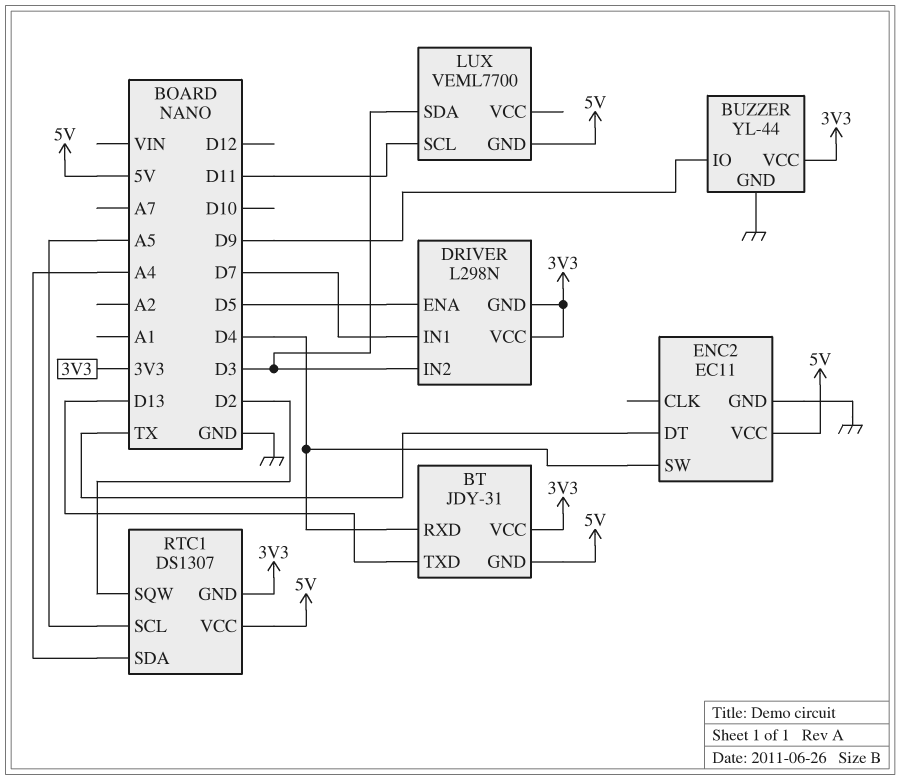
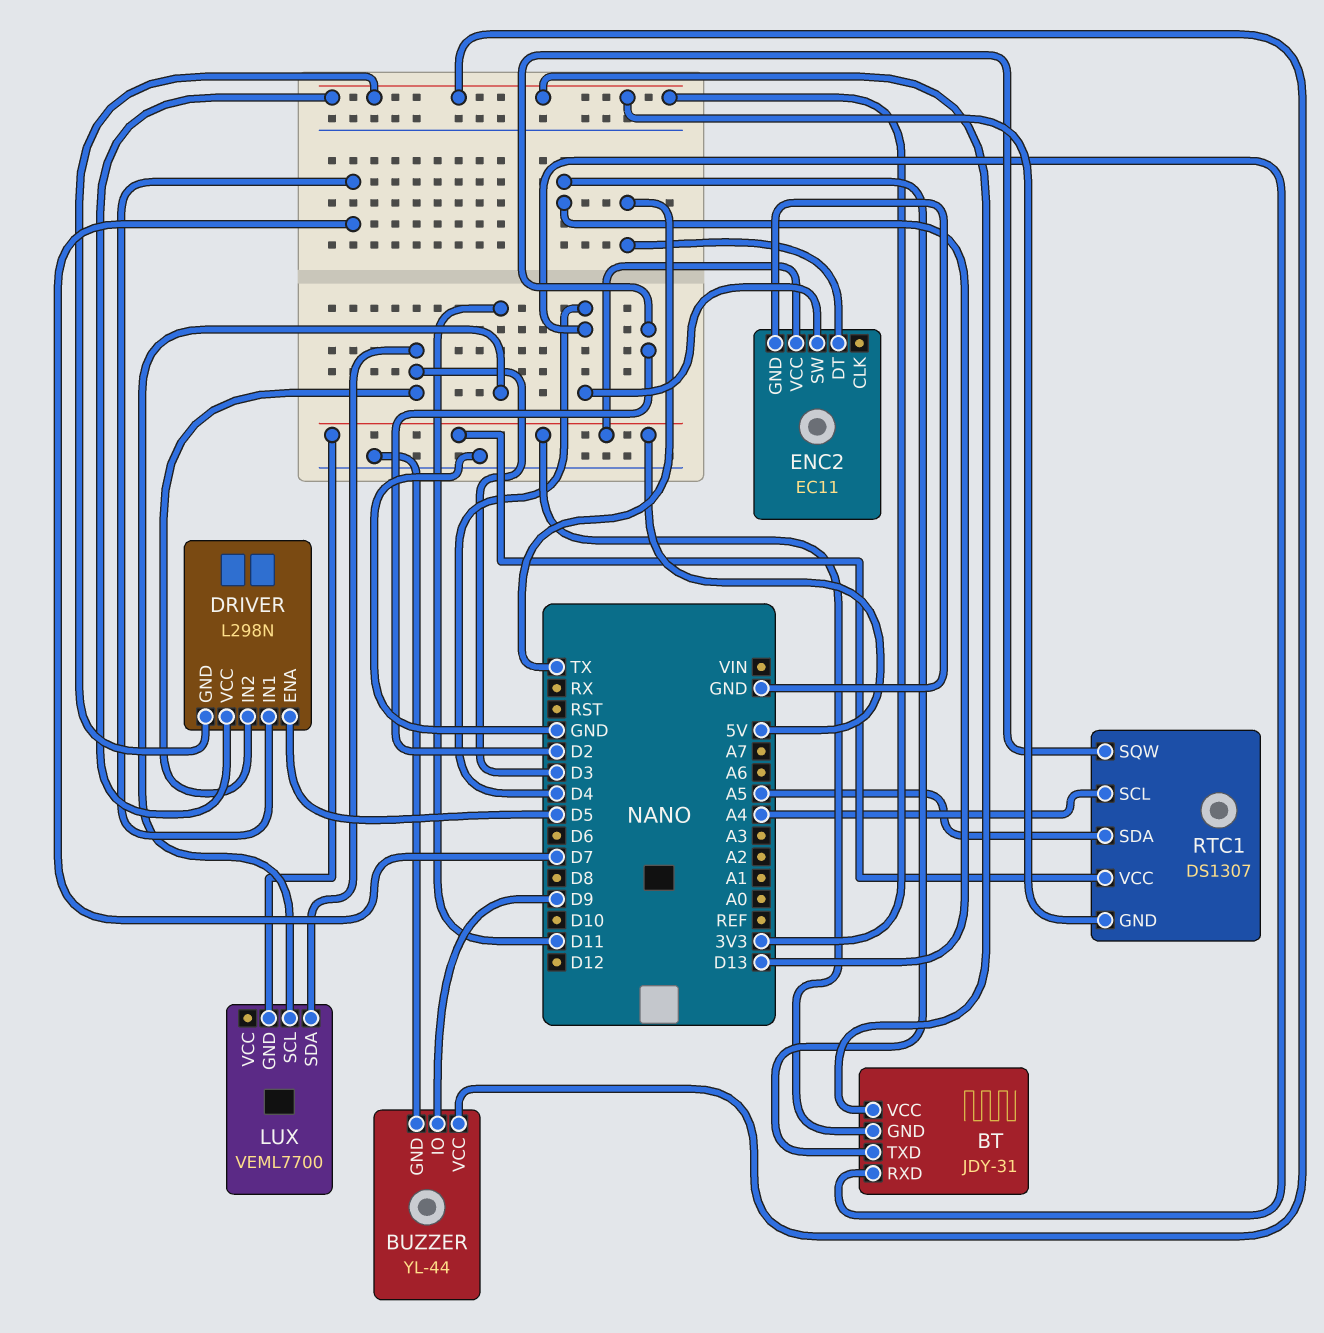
RTC1 pin SCL: A5 -> A4
RTC1 pin SDA: A4 -> A5

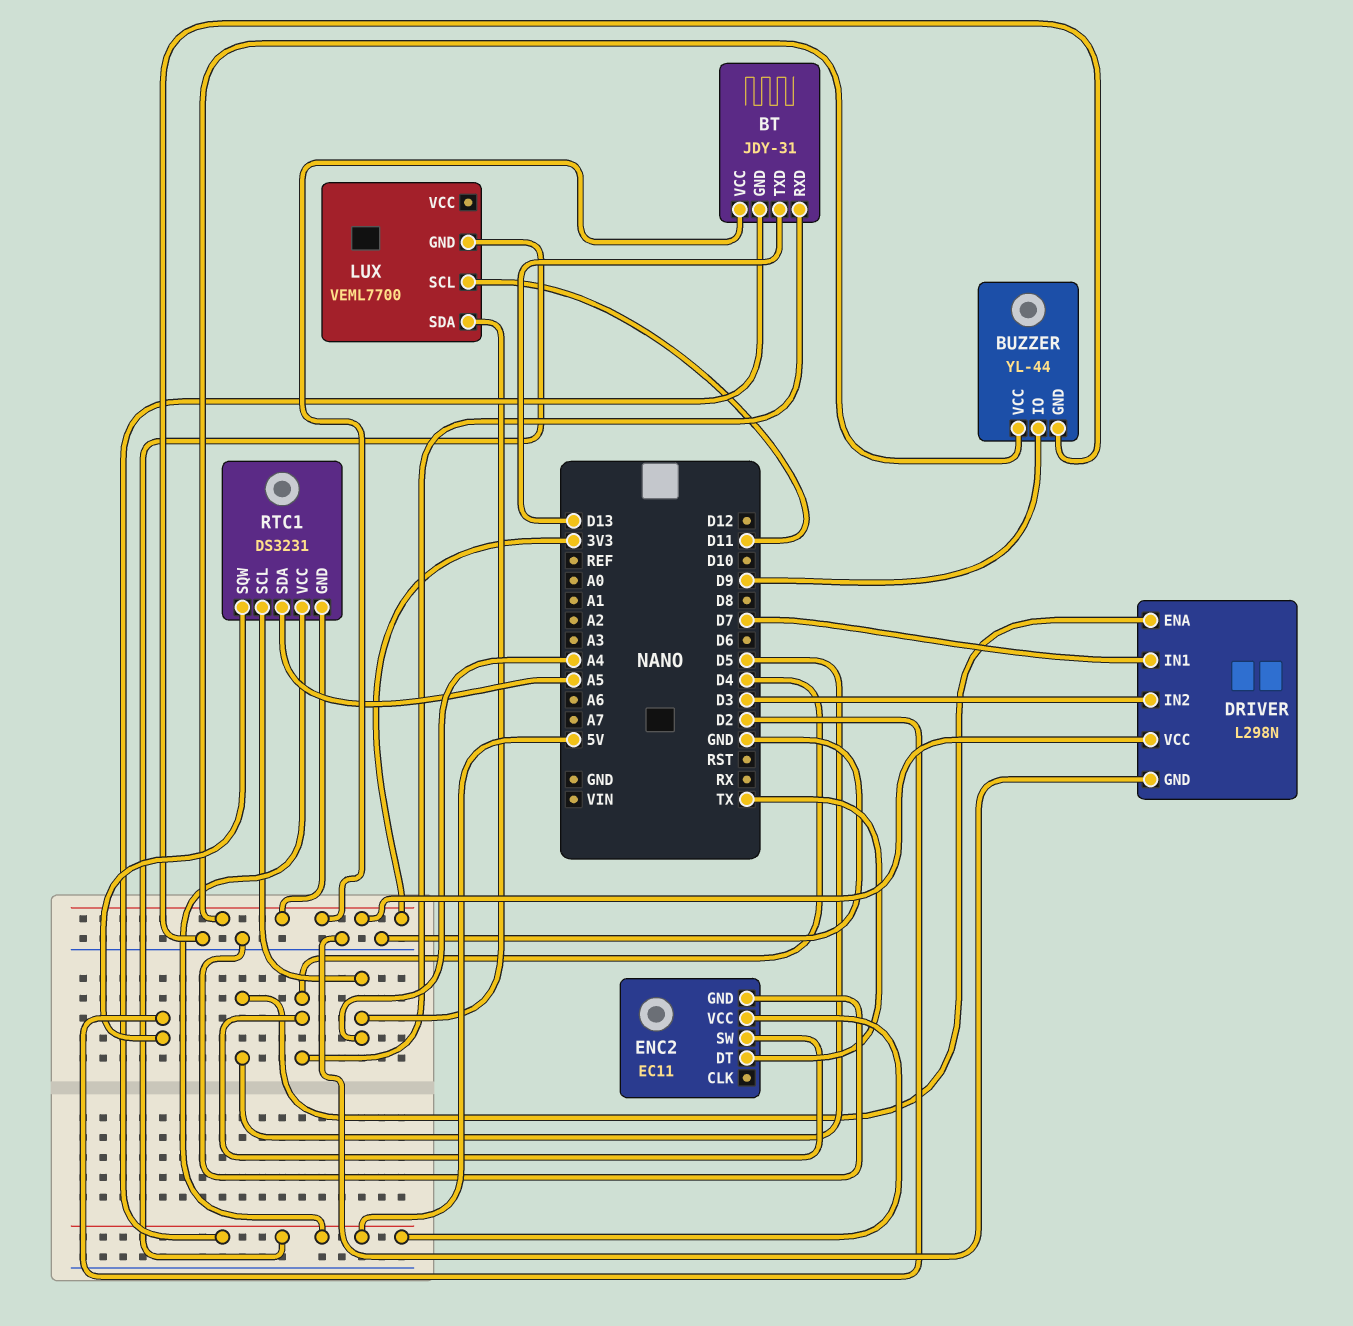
DRIVER pin GND: 3V3 -> GND
LUX pin SDA: D3 -> A4
RTC1: DS1307 -> DS3231

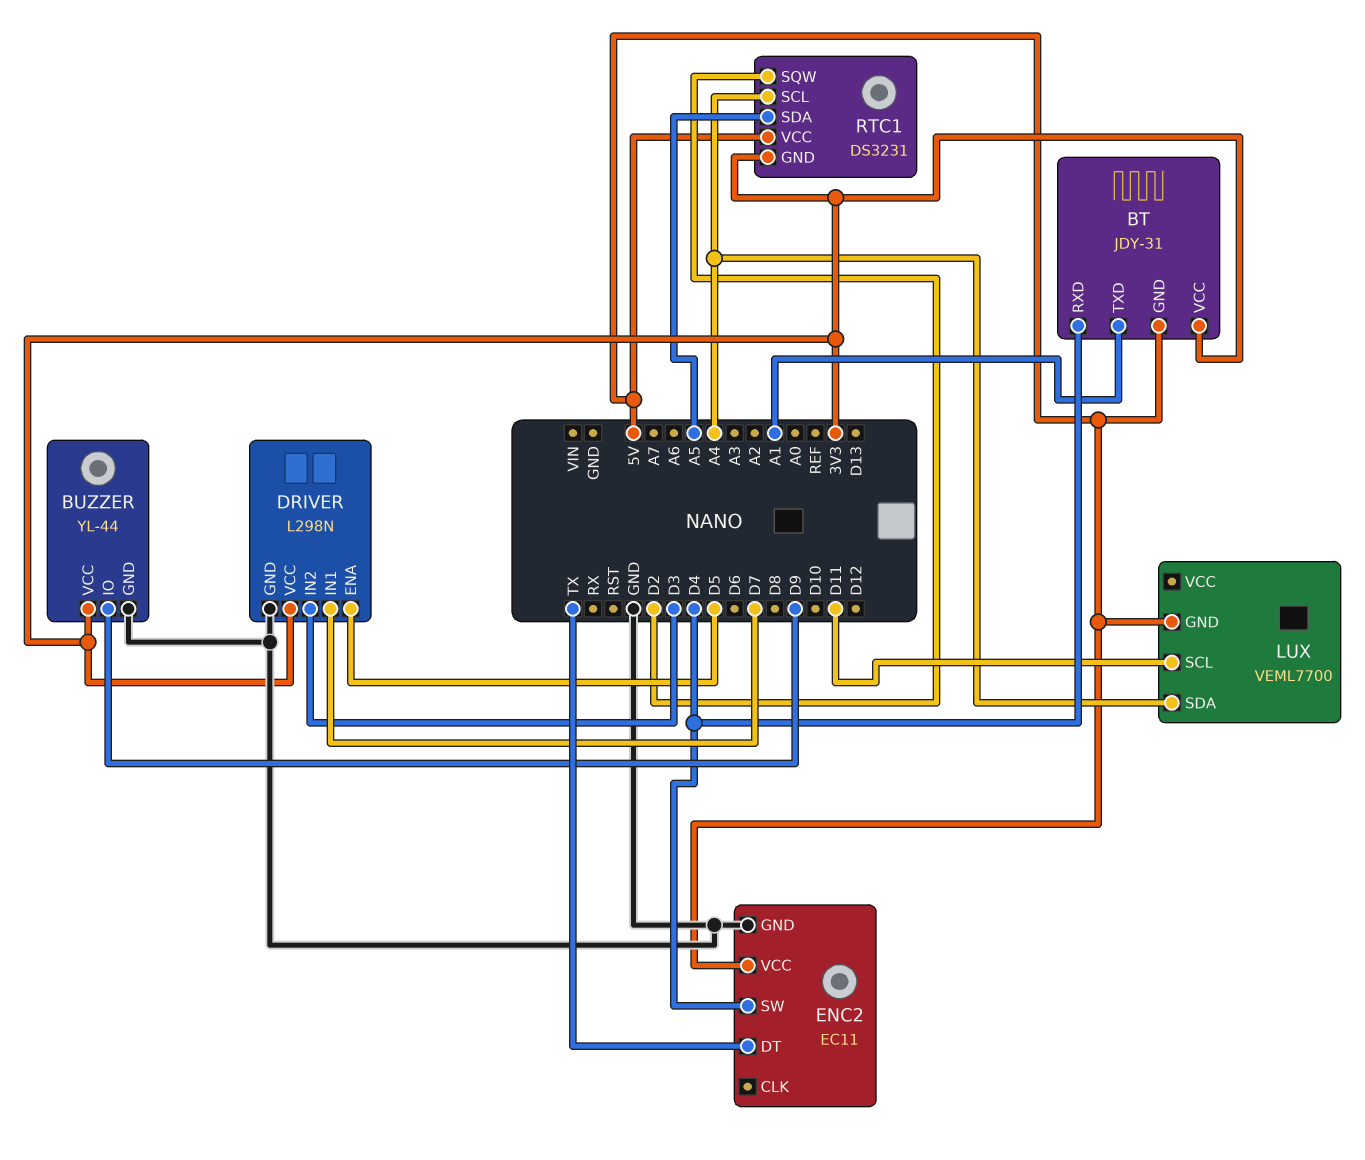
BT pin TXD: D13 -> A1

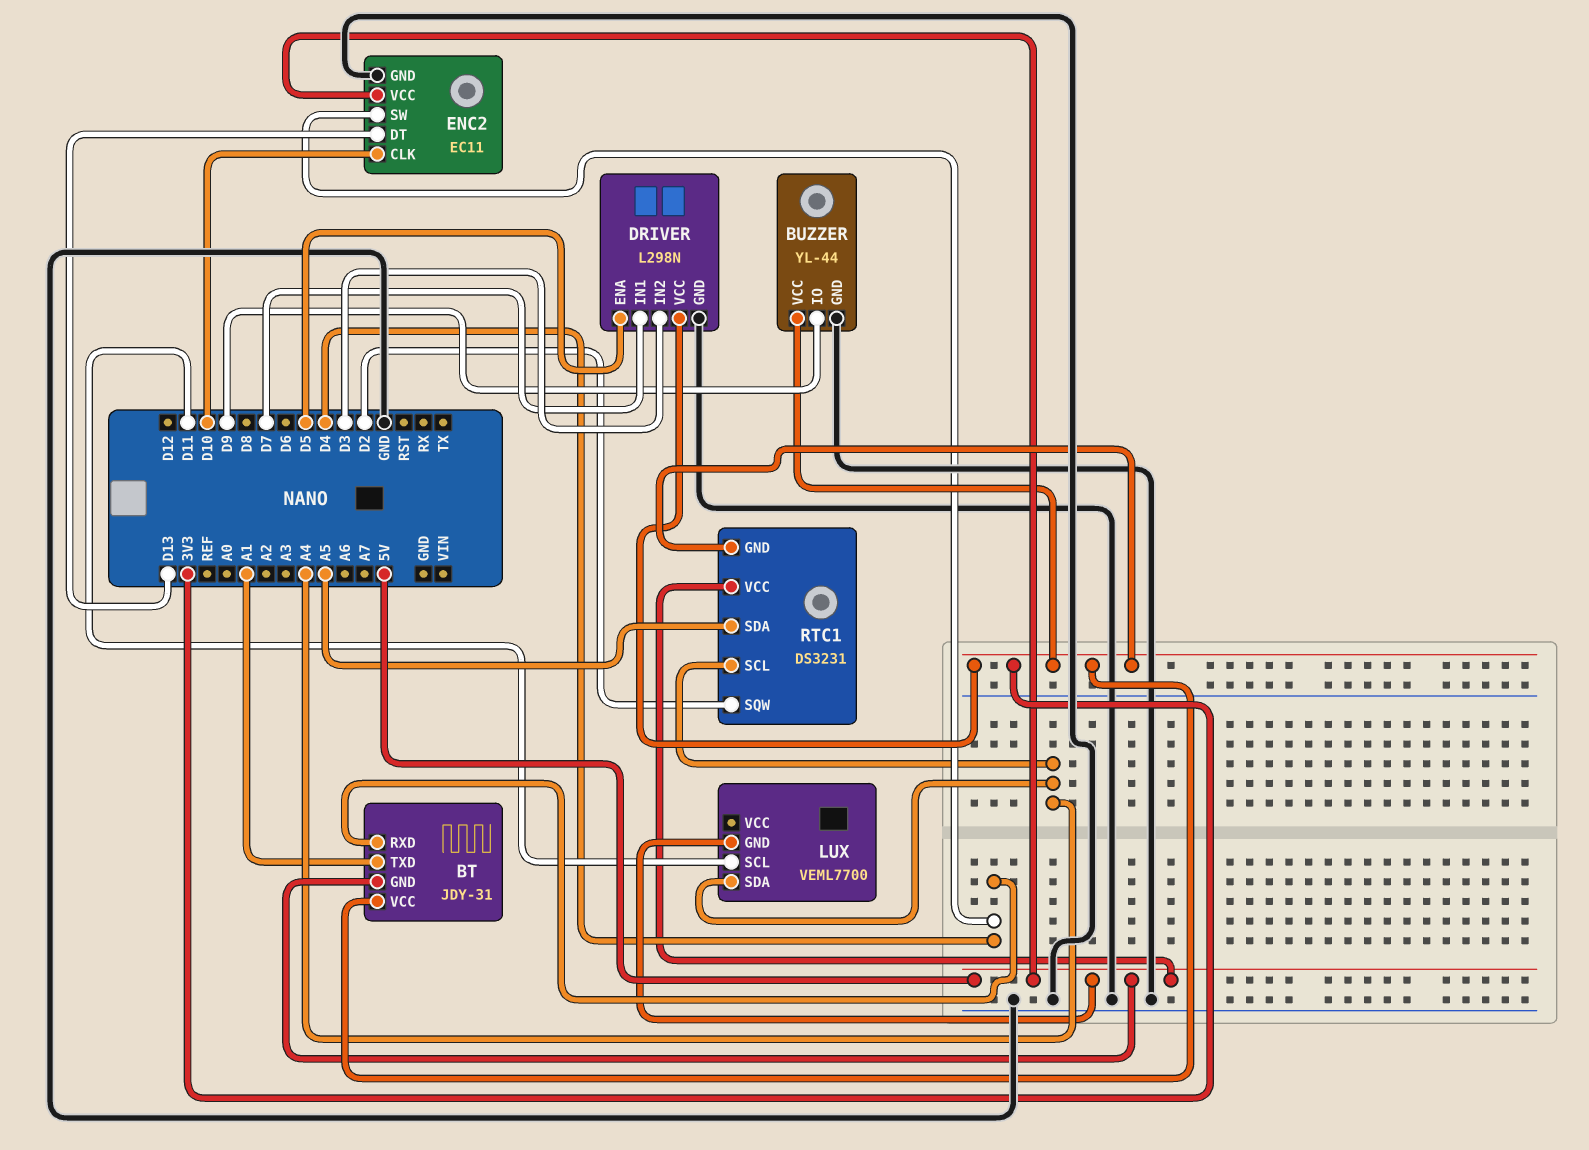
ENC2 pin CLK: none -> D10
ENC2 pin DT: TX -> D13

